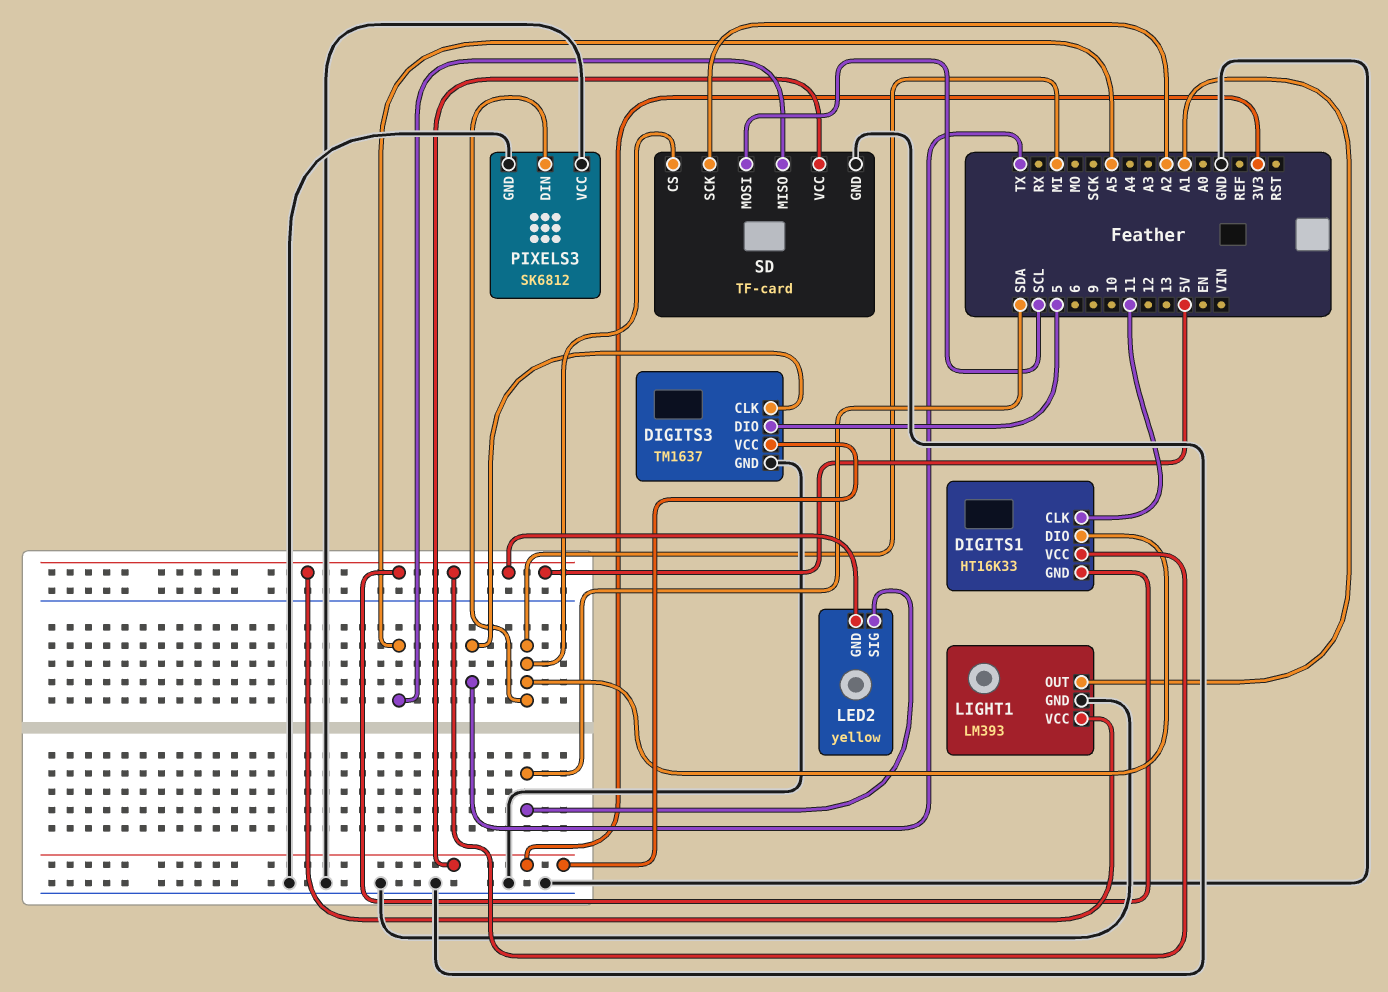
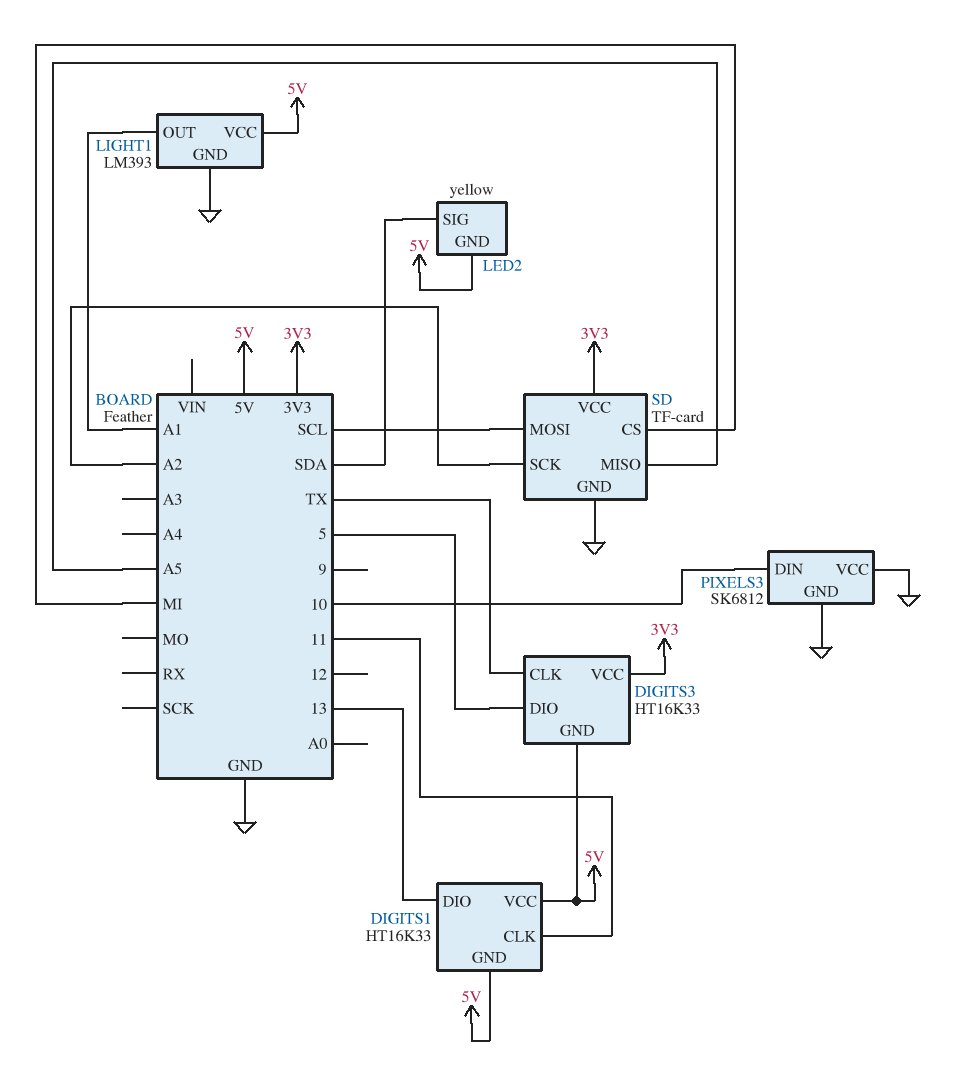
DIGITS1 pin DIO: MI -> 13
DIGITS3: TM1637 -> HT16K33
DIGITS3 pin GND: GND -> 5V
PIXELS3 pin DIN: MI -> 10

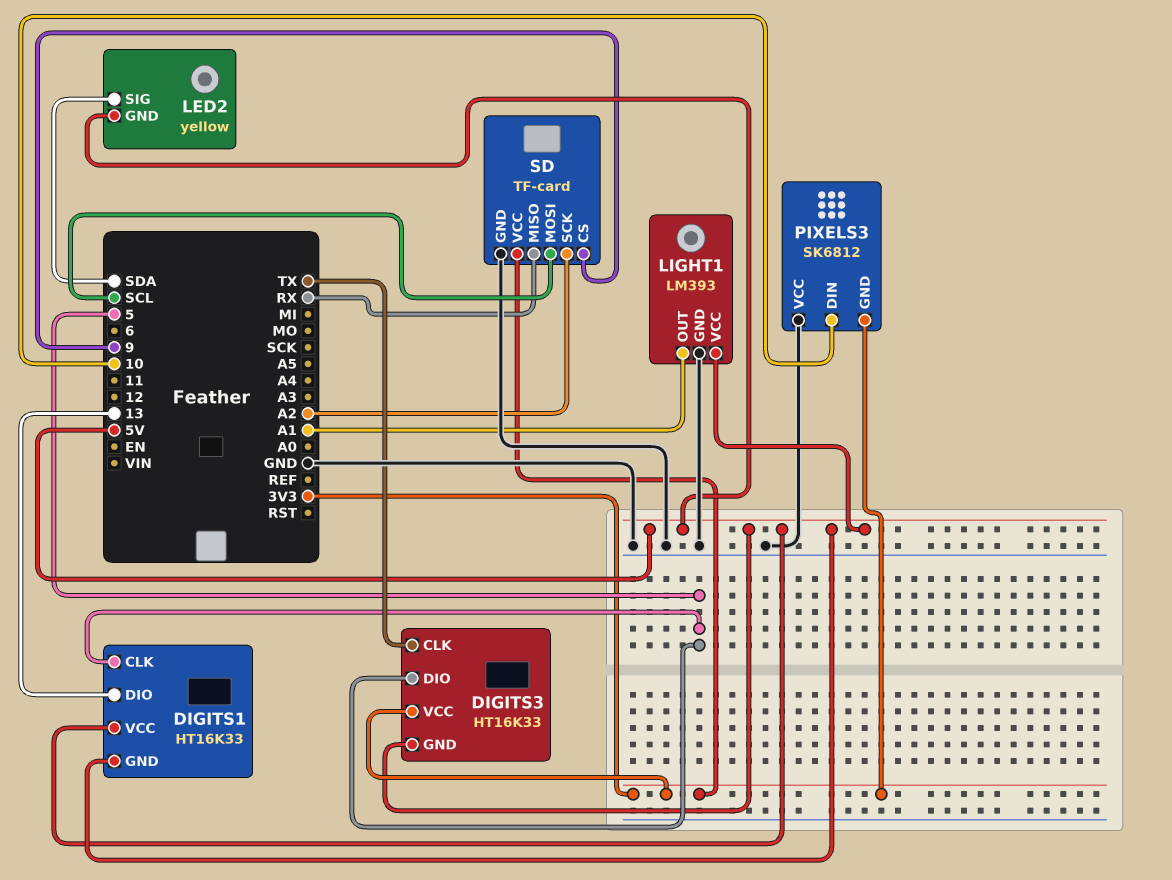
DIGITS1 pin CLK: 11 -> 5
PIXELS3 pin GND: GND -> 3V3
SD pin CS: MI -> 9
SD pin MISO: A5 -> RX

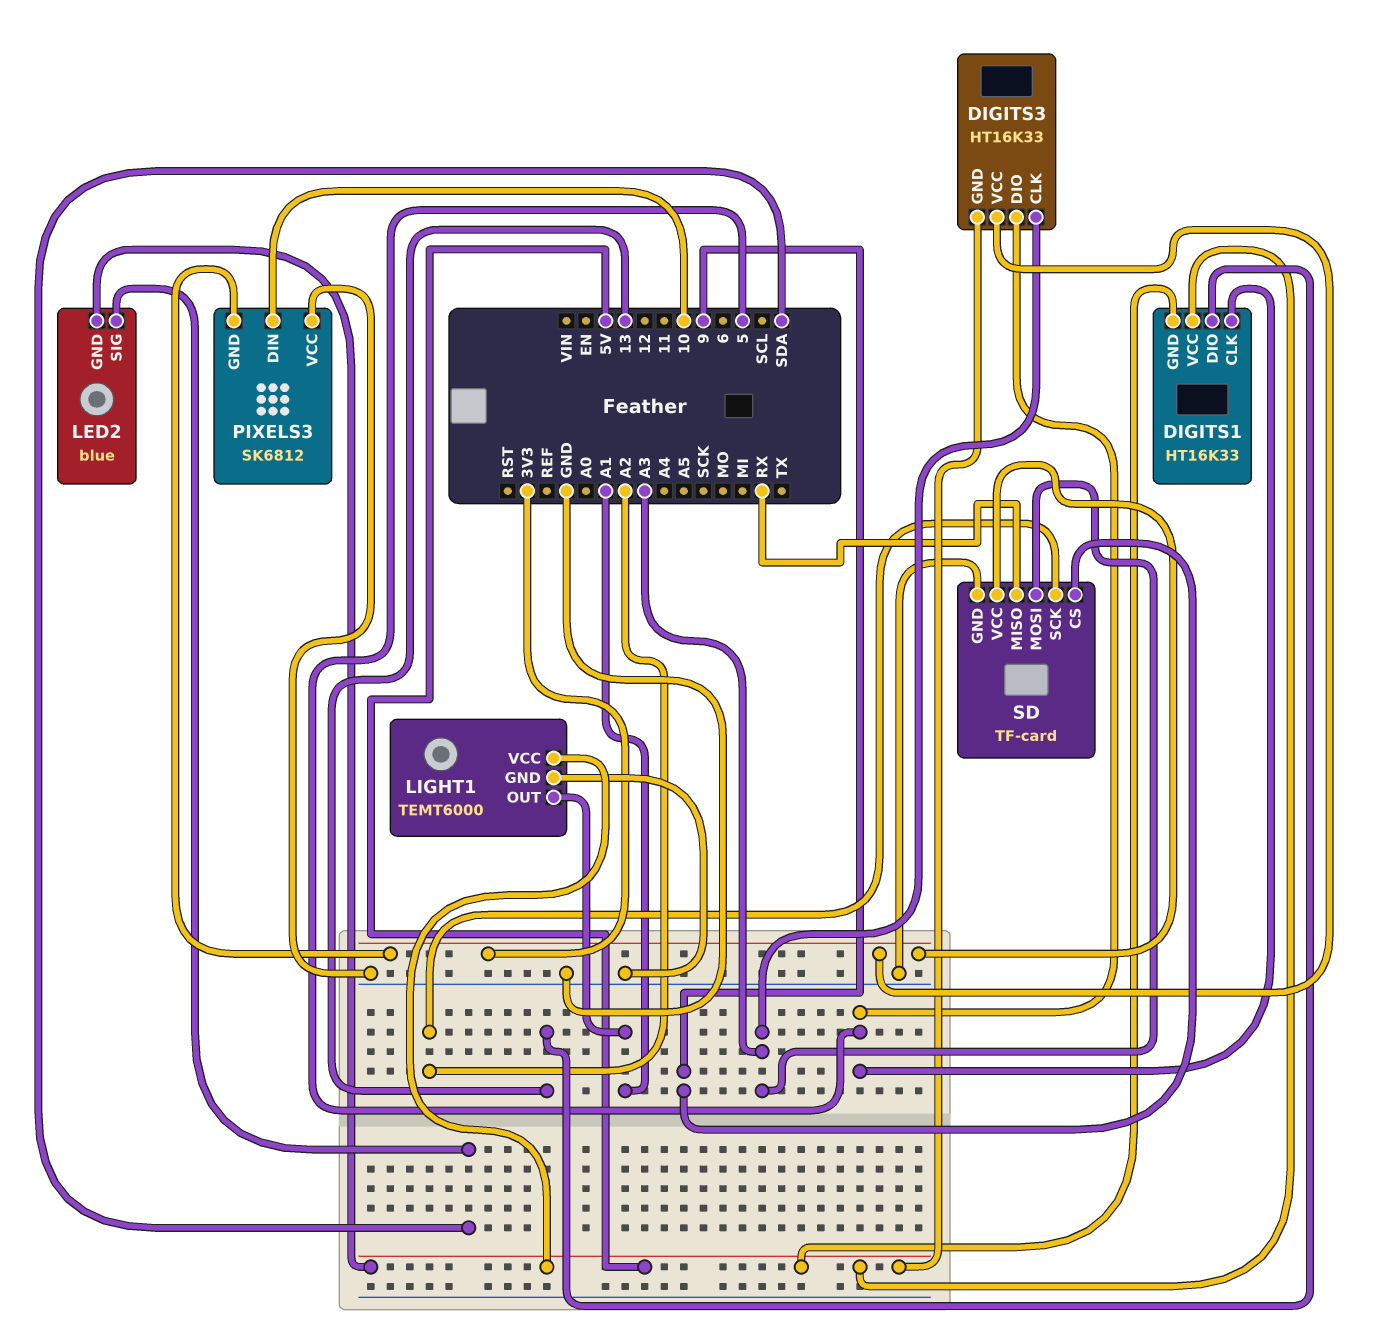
DIGITS3 pin CLK: TX -> A3
LED2: yellow -> blue
LIGHT1: LM393 -> TEMT6000
SD pin MOSI: SCL -> A3

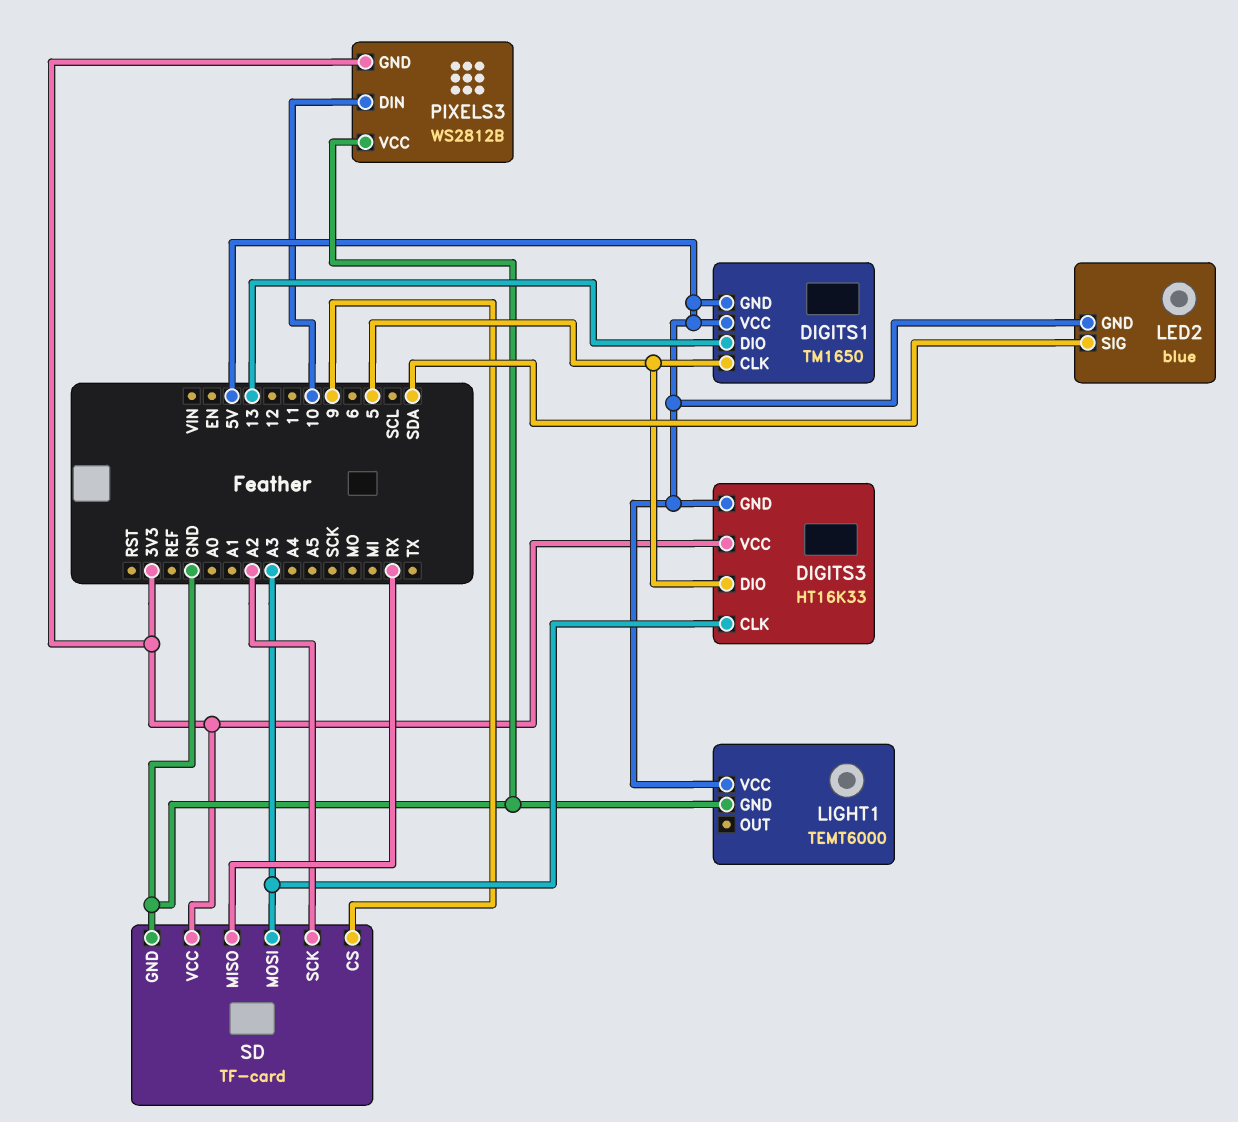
DIGITS1: HT16K33 -> TM1650
LIGHT1 pin OUT: A1 -> none
PIXELS3: SK6812 -> WS2812B

